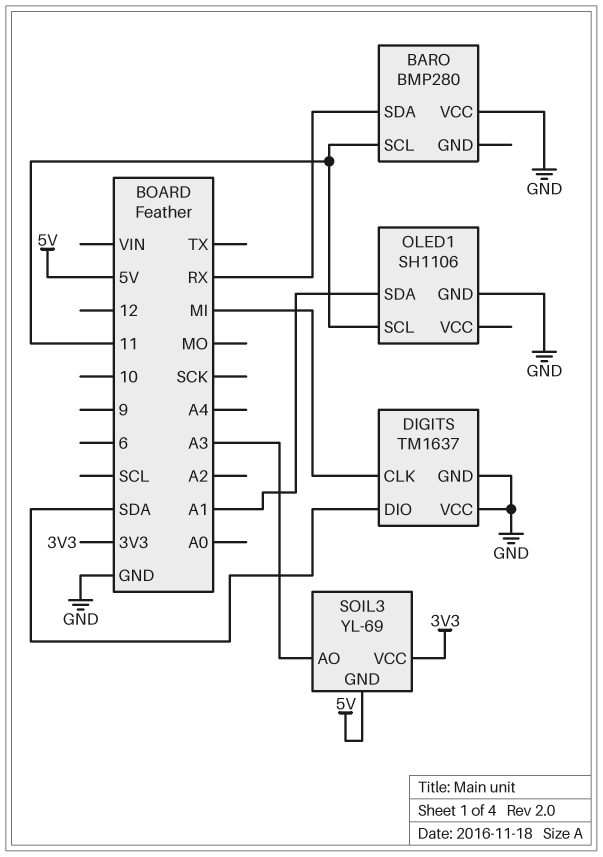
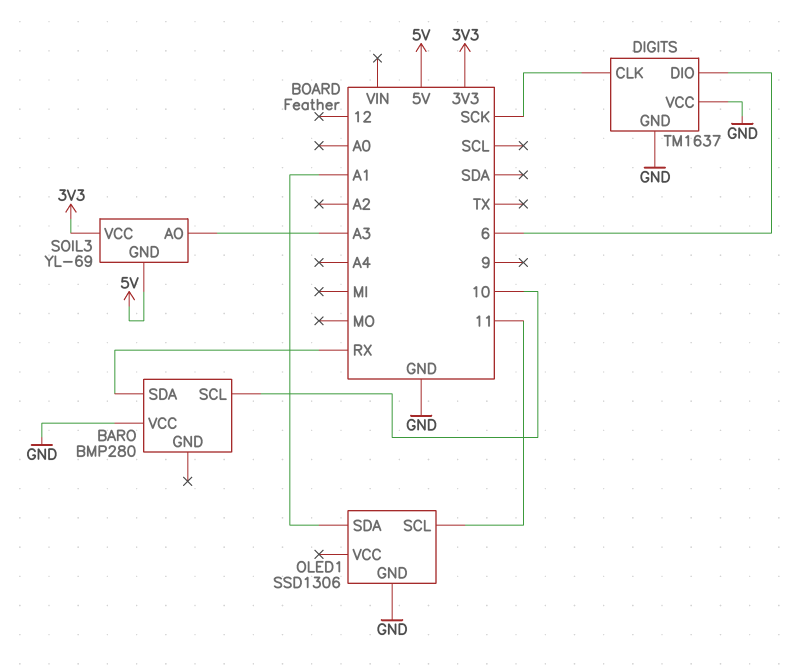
BARO pin SCL: 11 -> 10
DIGITS pin CLK: MI -> SCK
DIGITS pin DIO: SDA -> 6
OLED1: SH1106 -> SSD1306

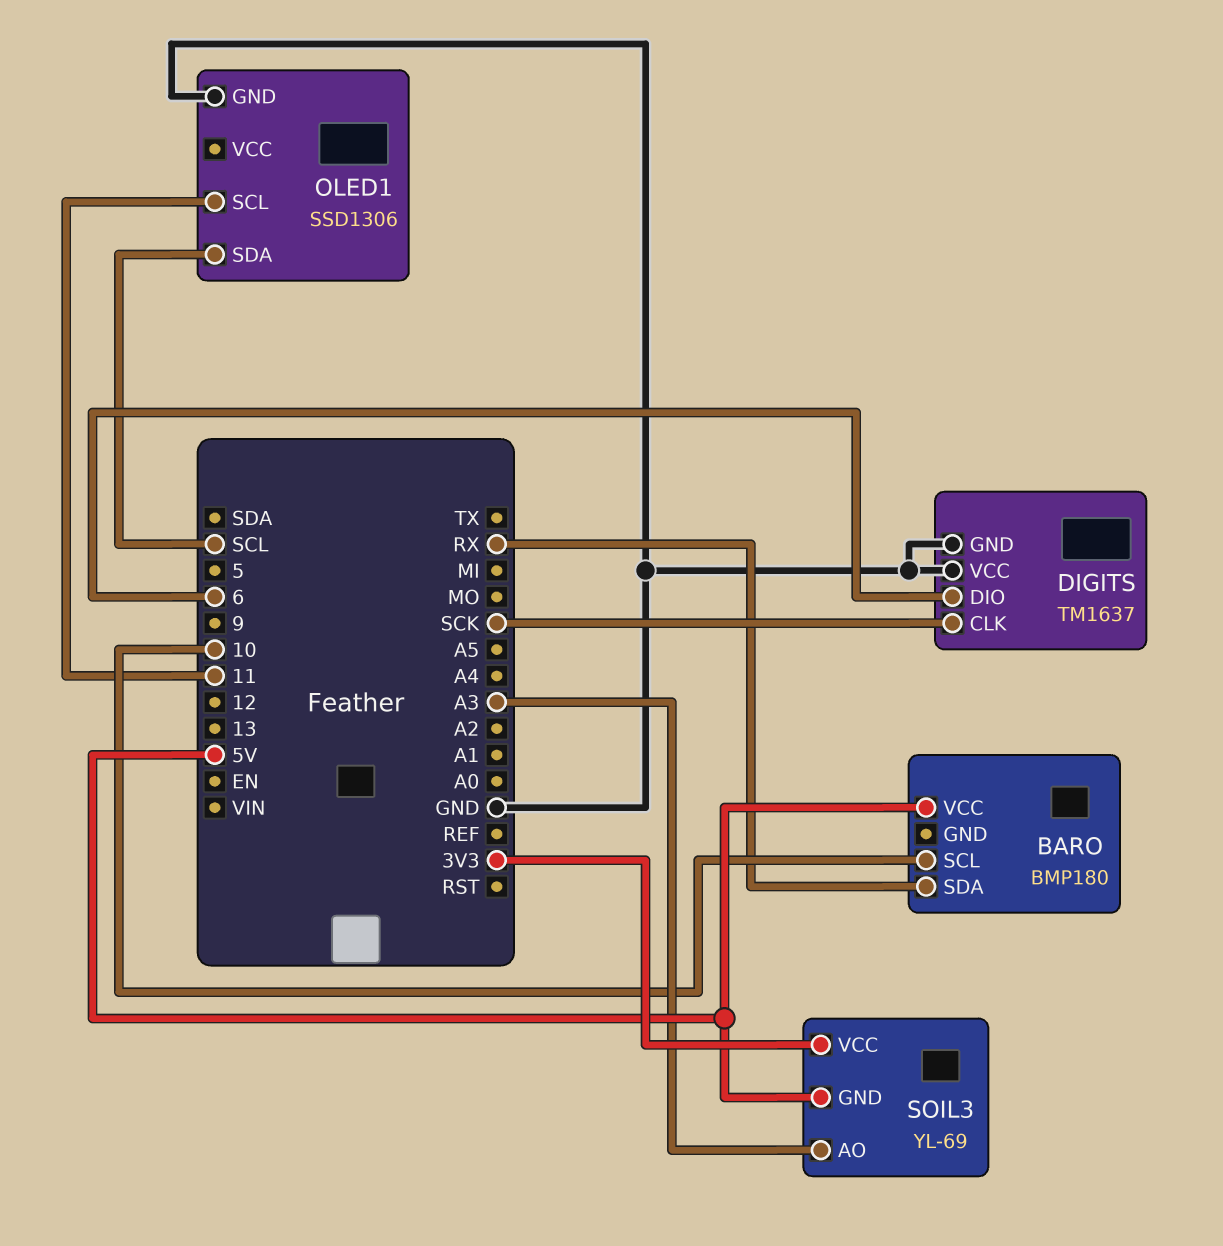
BARO: BMP280 -> BMP180
BARO pin VCC: GND -> 5V
OLED1 pin SDA: A1 -> SCL

